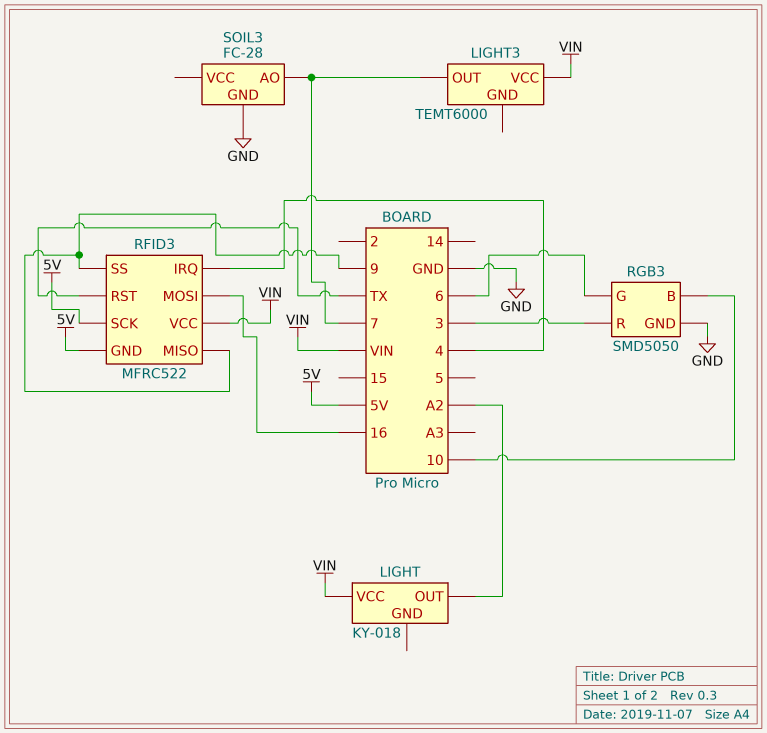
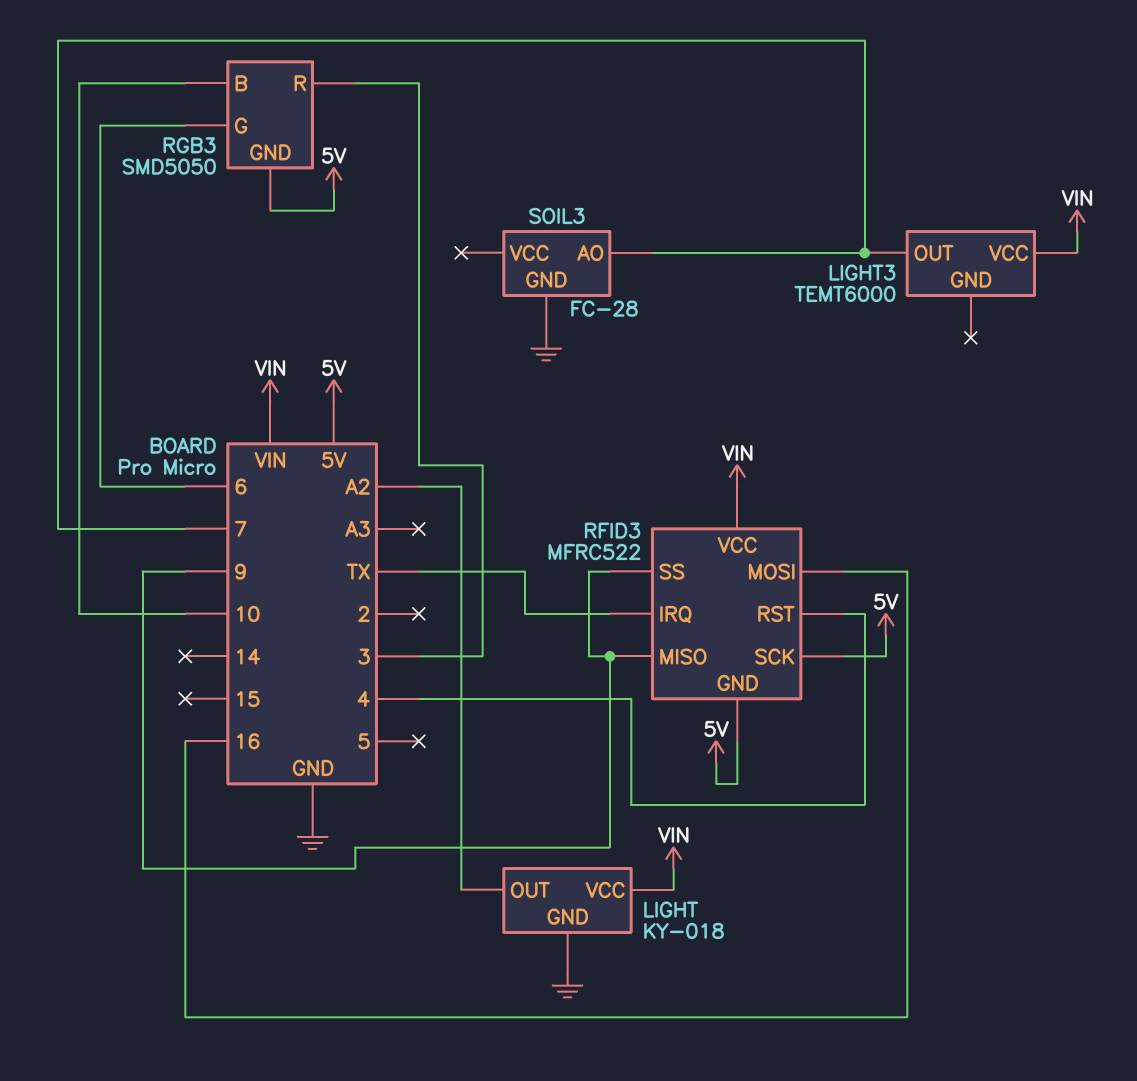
LIGHT pin GND: none -> GND
RFID3 pin IRQ: 4 -> TX
RFID3 pin RST: TX -> 4
RGB3 pin GND: GND -> 5V

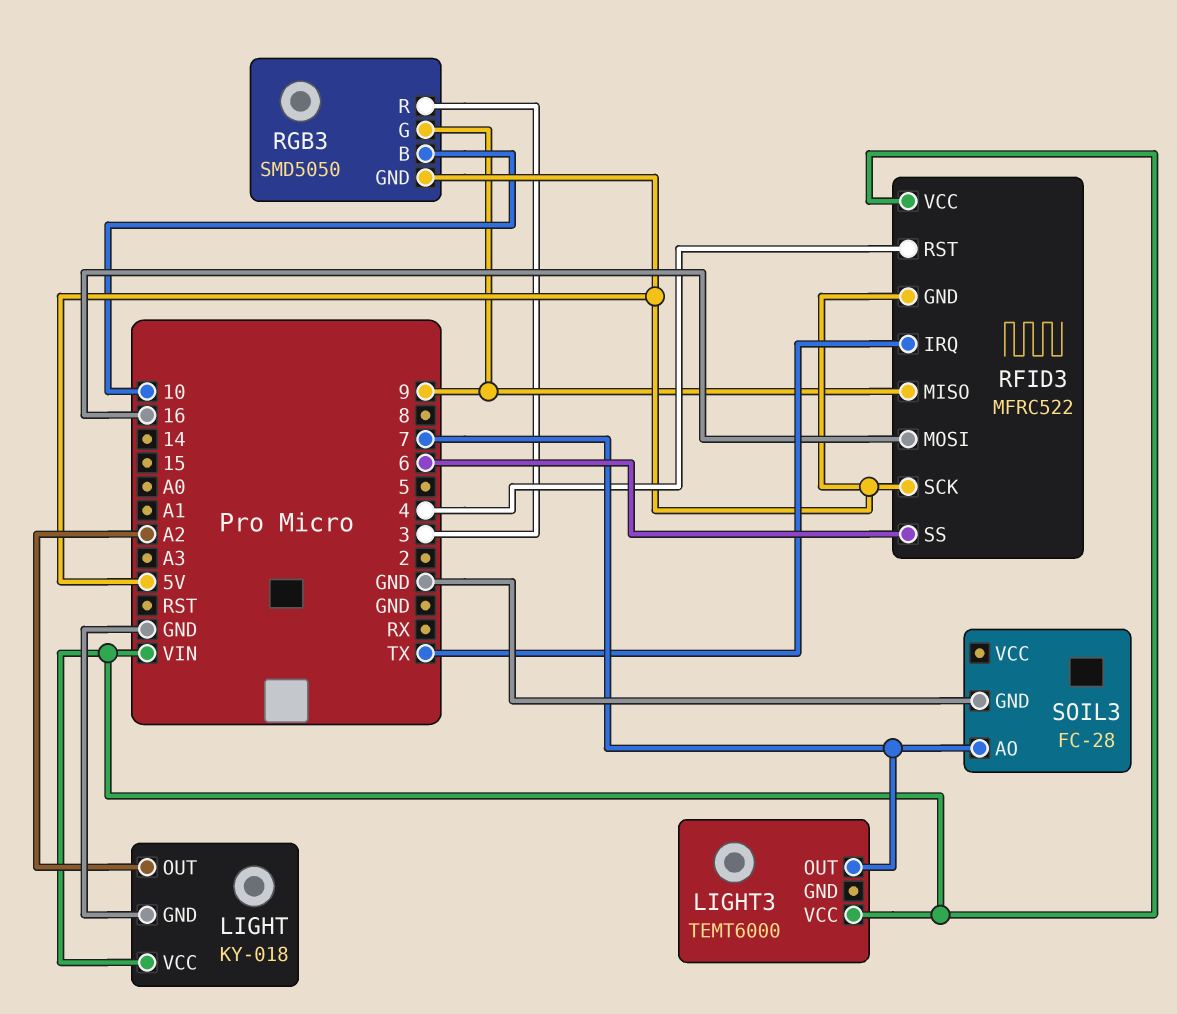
RFID3 pin SS: 9 -> 6
RGB3 pin G: 6 -> 9

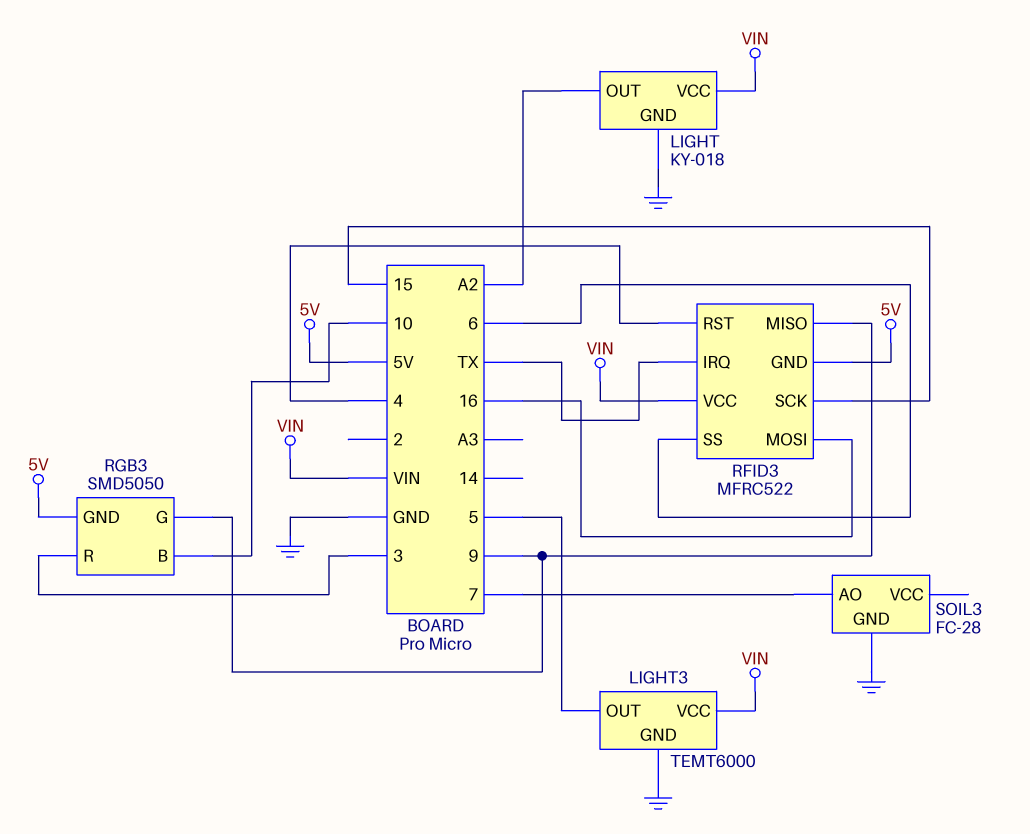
LIGHT3 pin GND: none -> GND
LIGHT3 pin OUT: 7 -> 5
RFID3 pin SCK: 5V -> 15

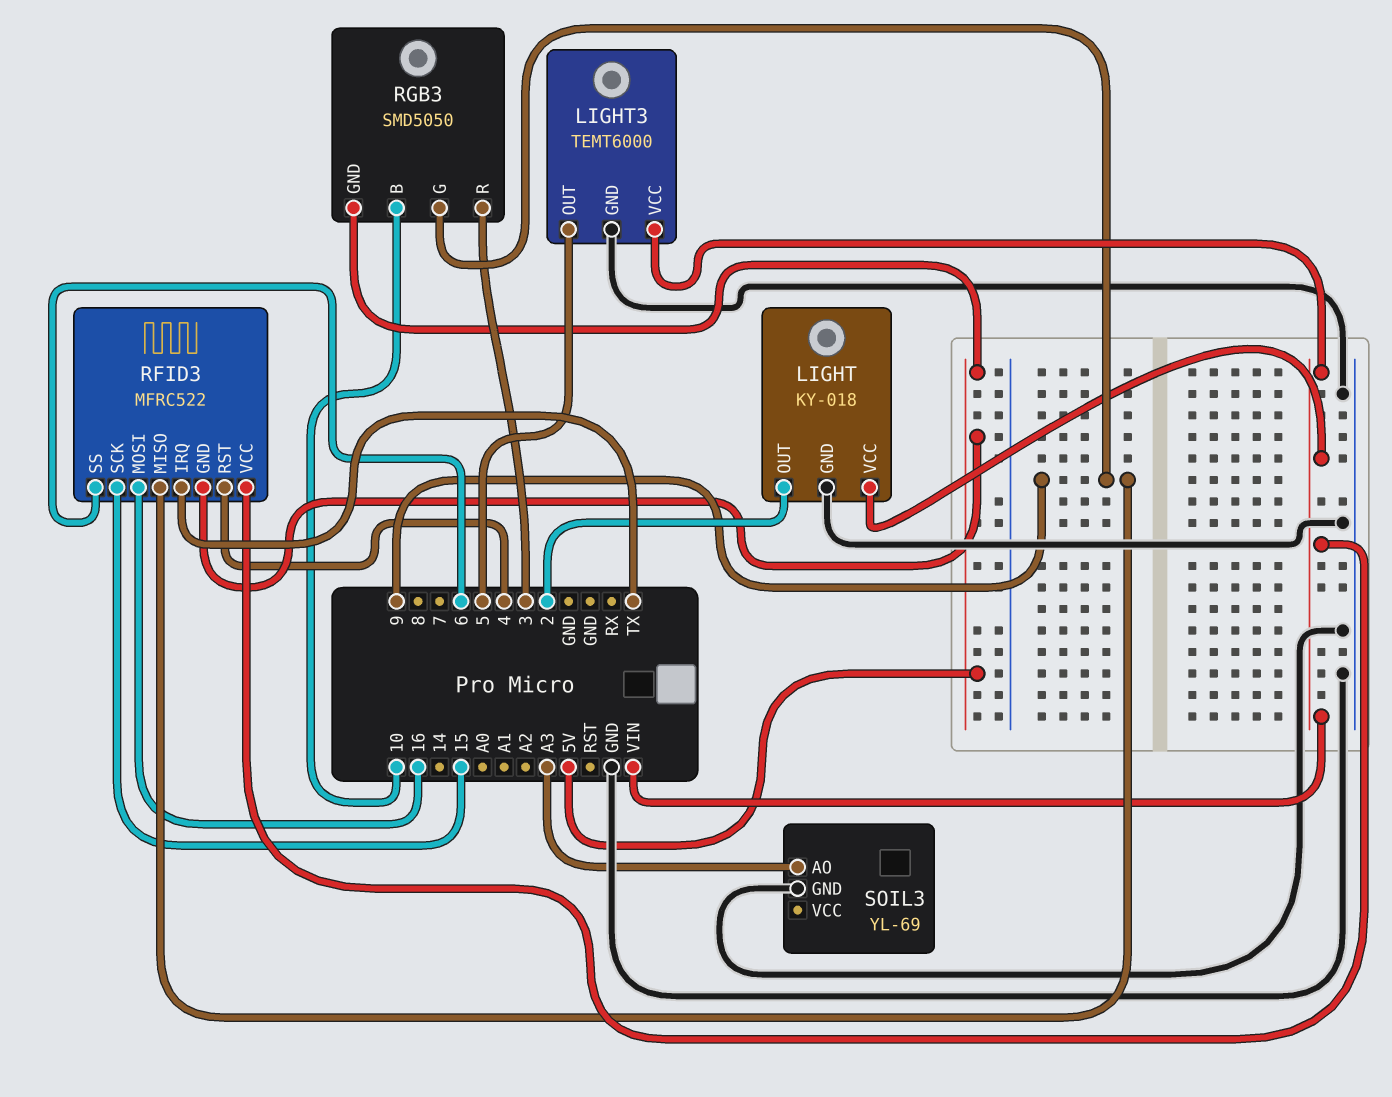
LIGHT pin OUT: A2 -> 2
SOIL3: FC-28 -> YL-69
SOIL3 pin AO: 7 -> A3

